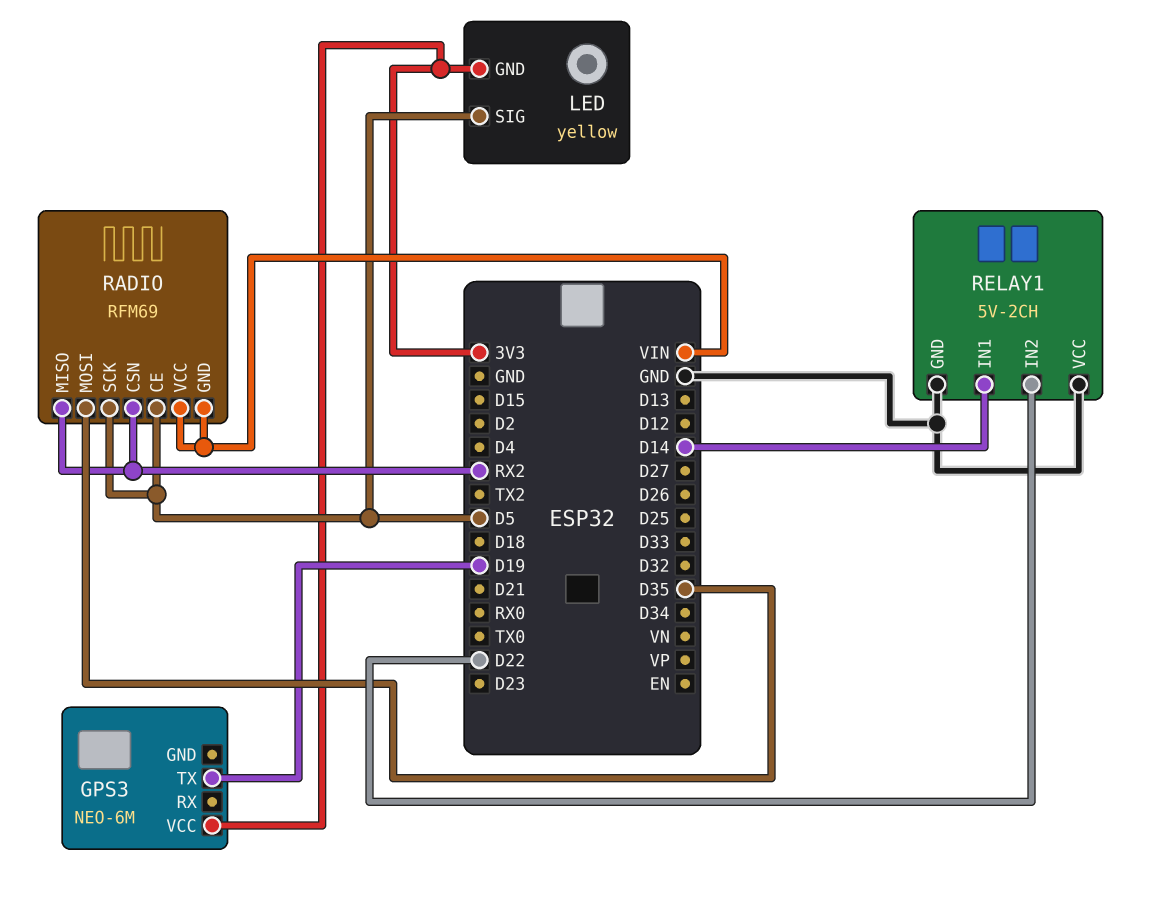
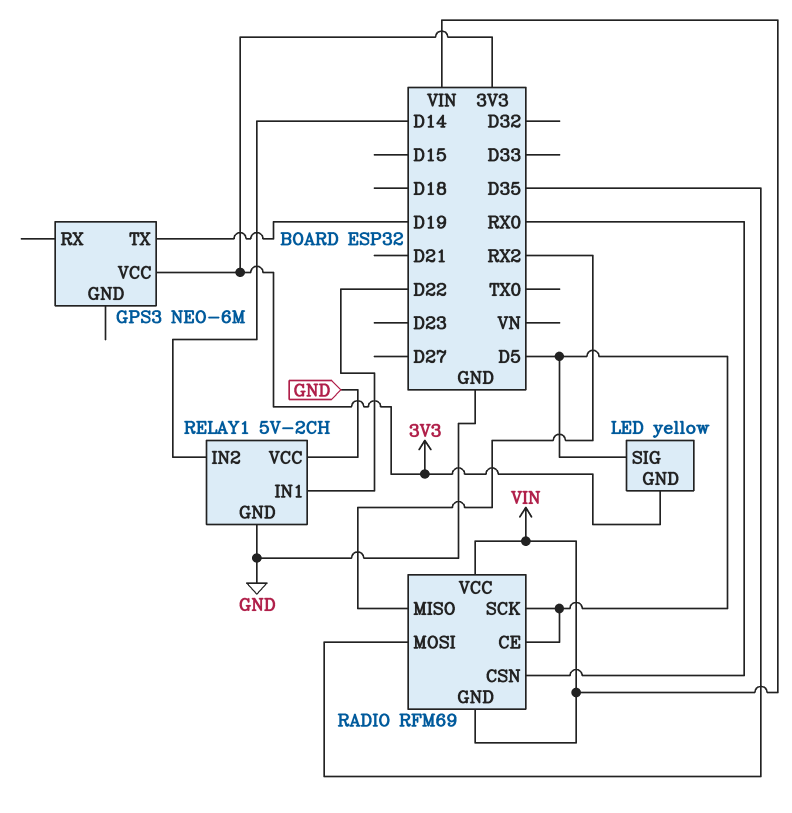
RADIO pin CSN: RX2 -> RX0
RELAY1 pin IN1: D14 -> D22
RELAY1 pin IN2: D22 -> D14

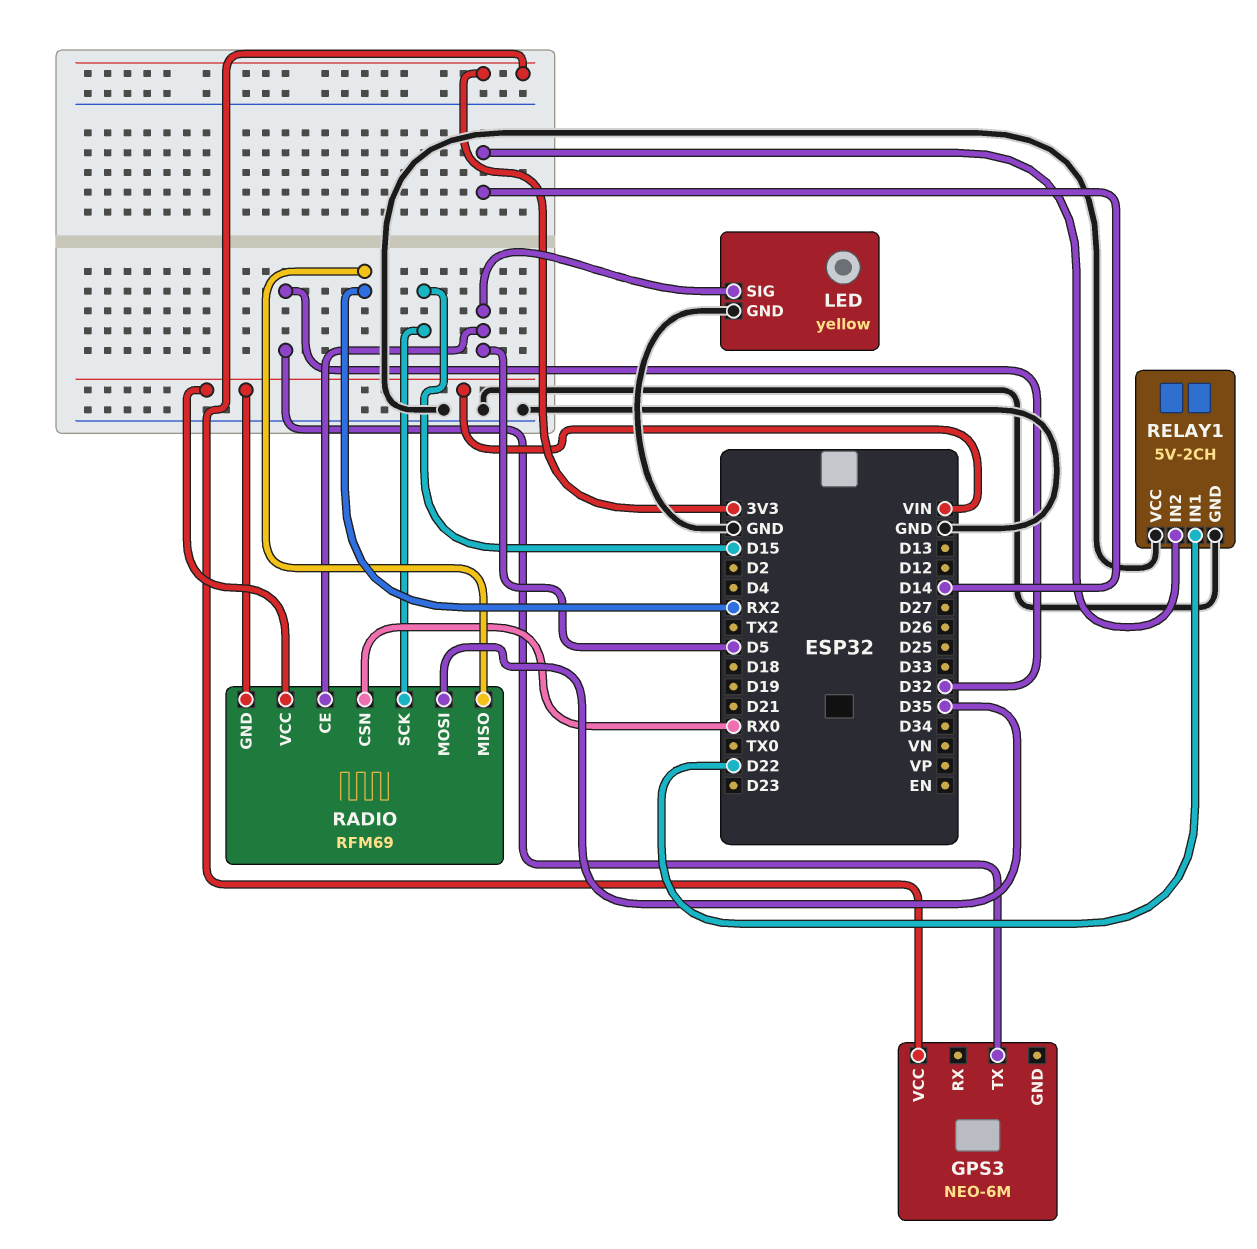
GPS3 pin TX: D19 -> D32
LED pin GND: 3V3 -> GND
RADIO pin SCK: D5 -> D15

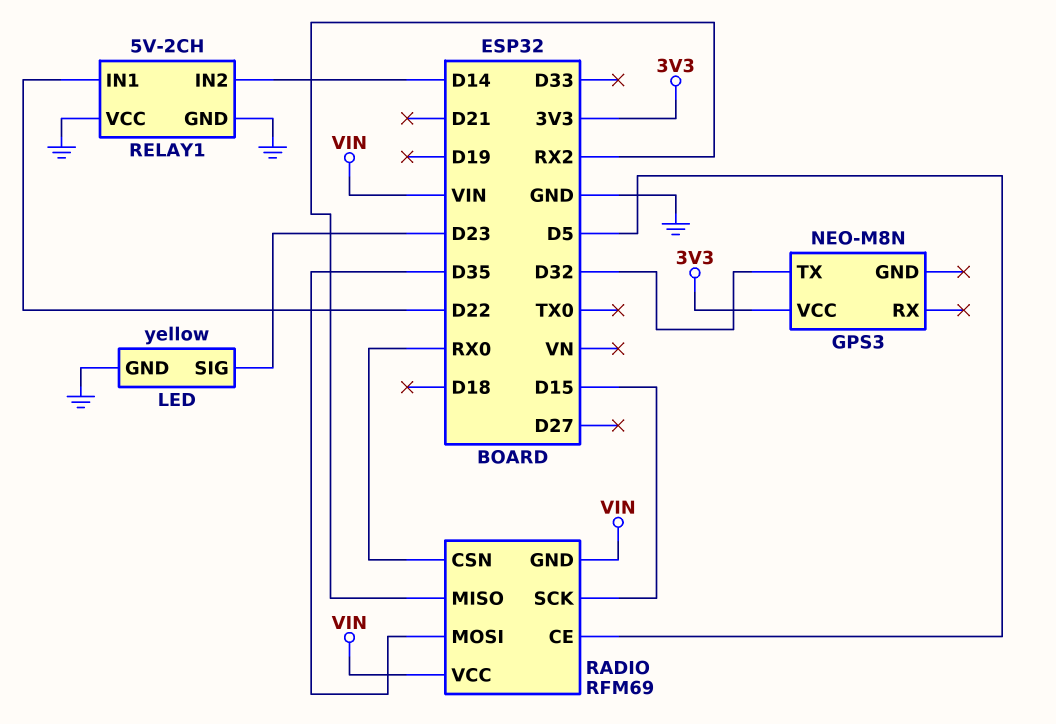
GPS3: NEO-6M -> NEO-M8N
LED pin SIG: D5 -> D23

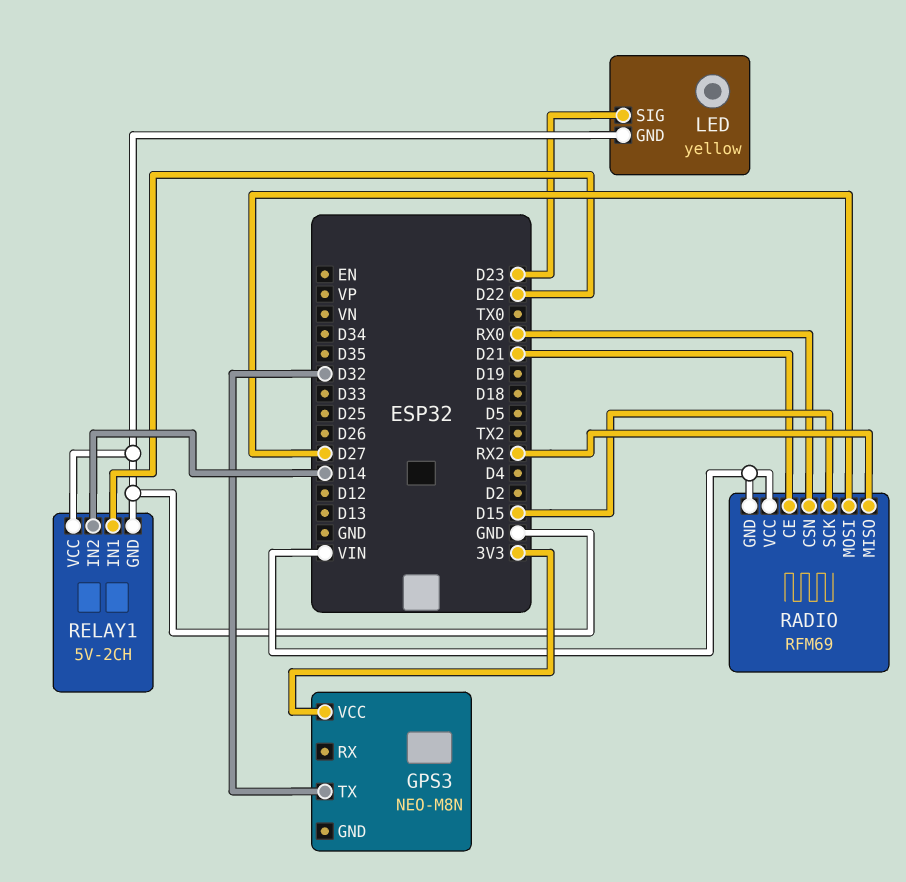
RADIO pin CE: D5 -> D21
RADIO pin MOSI: D35 -> D27

